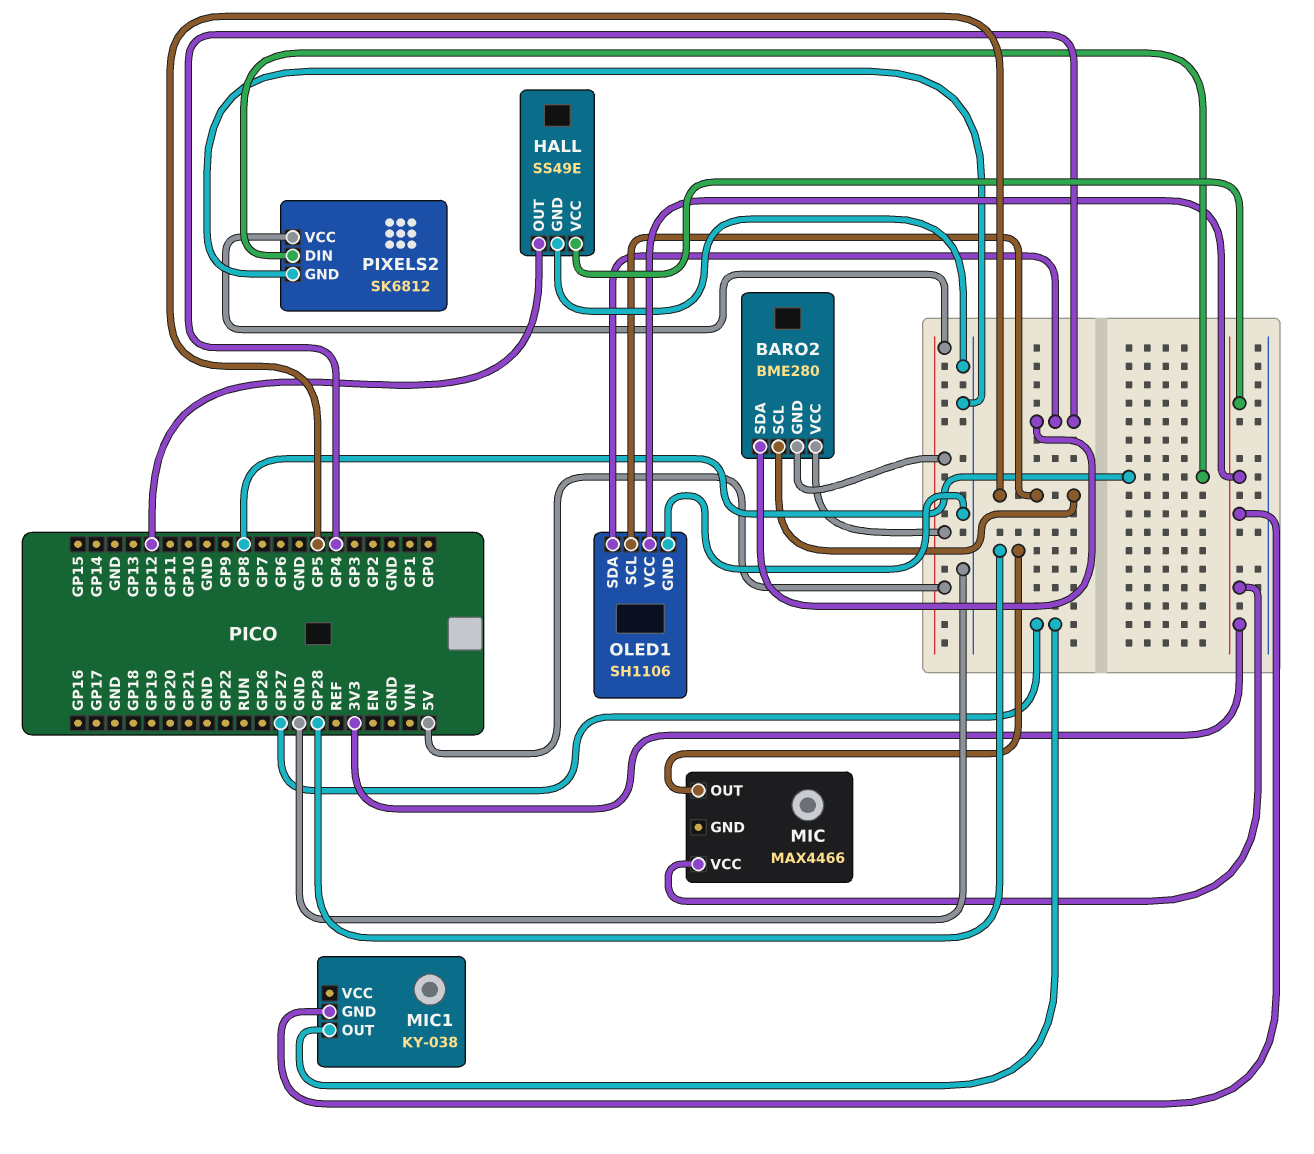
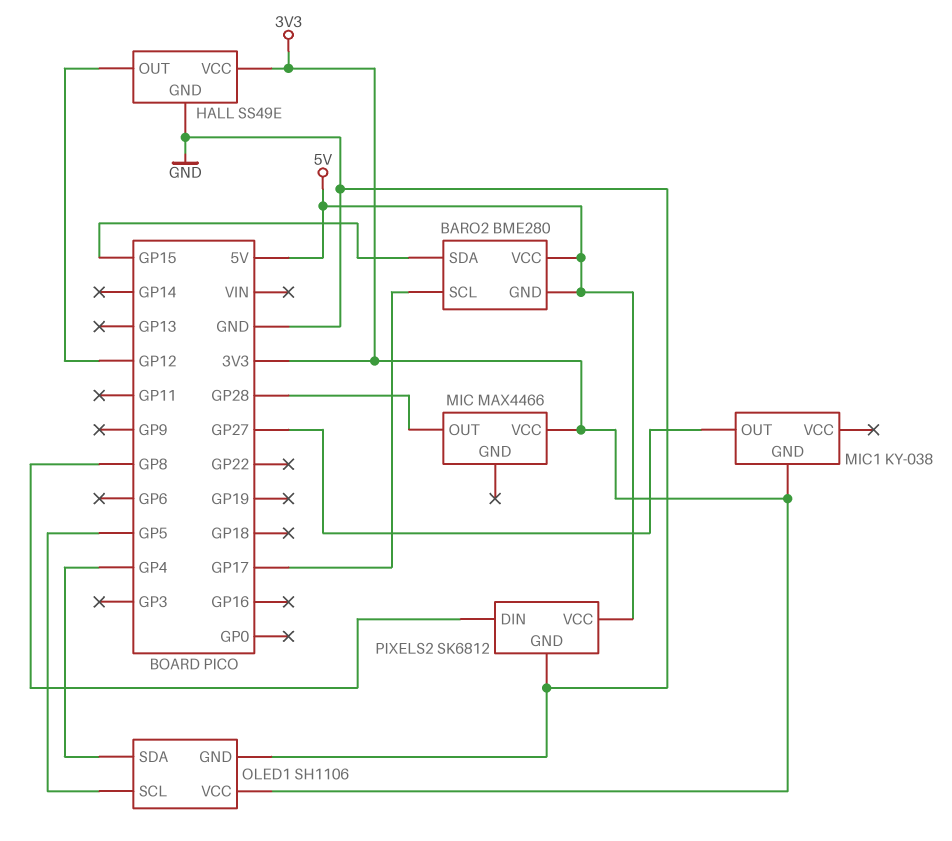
BARO2 pin SCL: GP5 -> GP17
BARO2 pin SDA: GP4 -> GP15

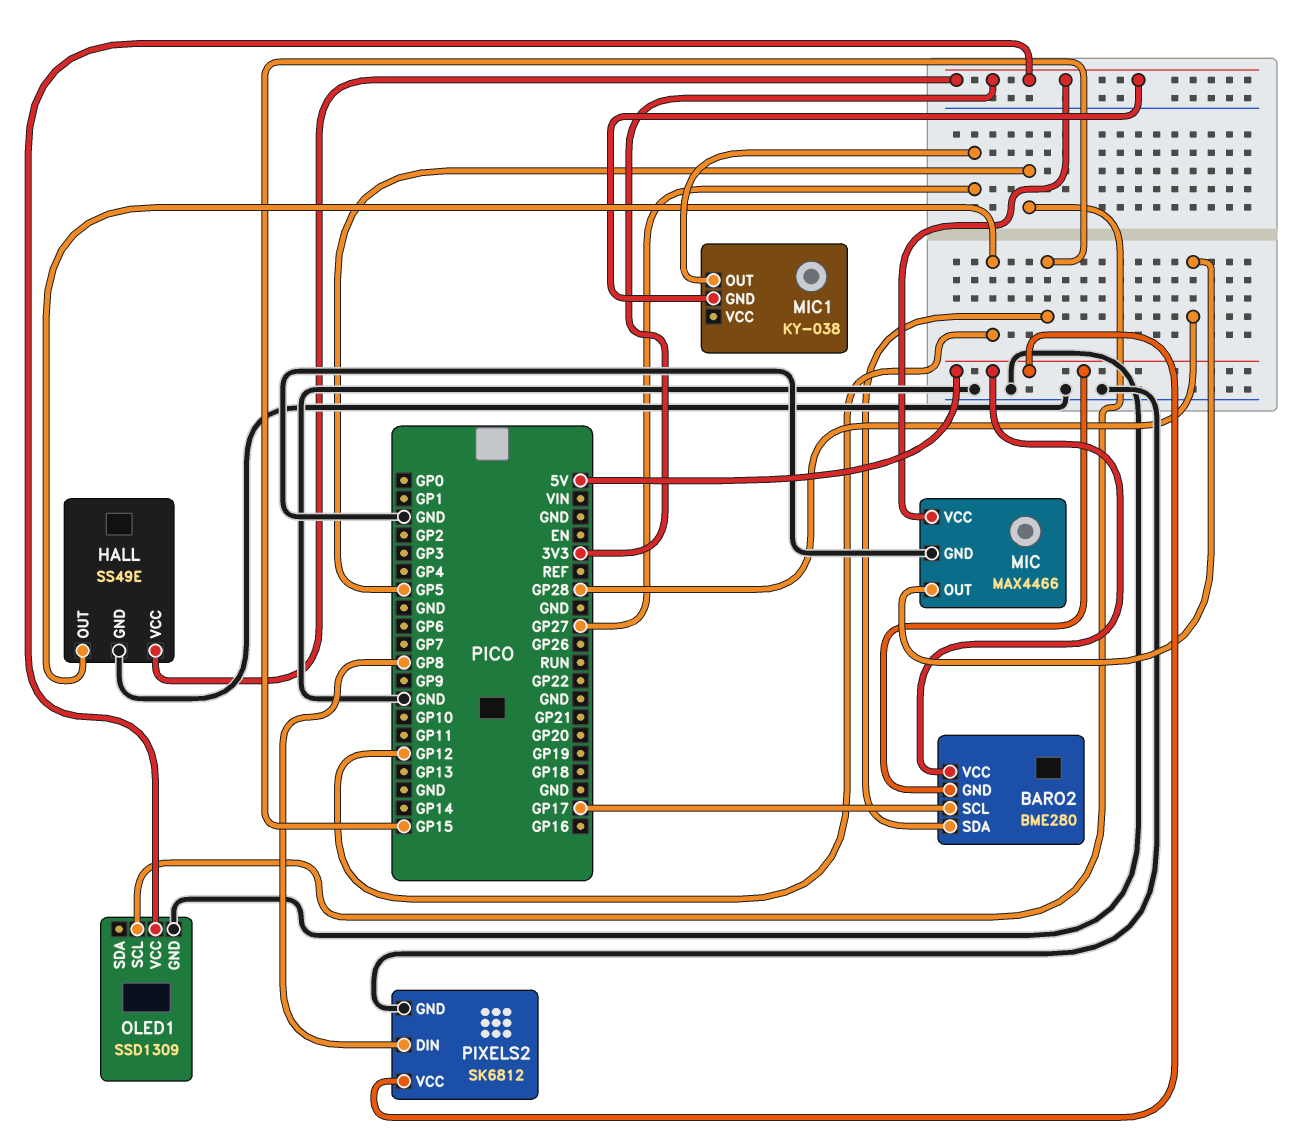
MIC pin GND: none -> GND
OLED1: SH1106 -> SSD1309
OLED1 pin SDA: GP4 -> none

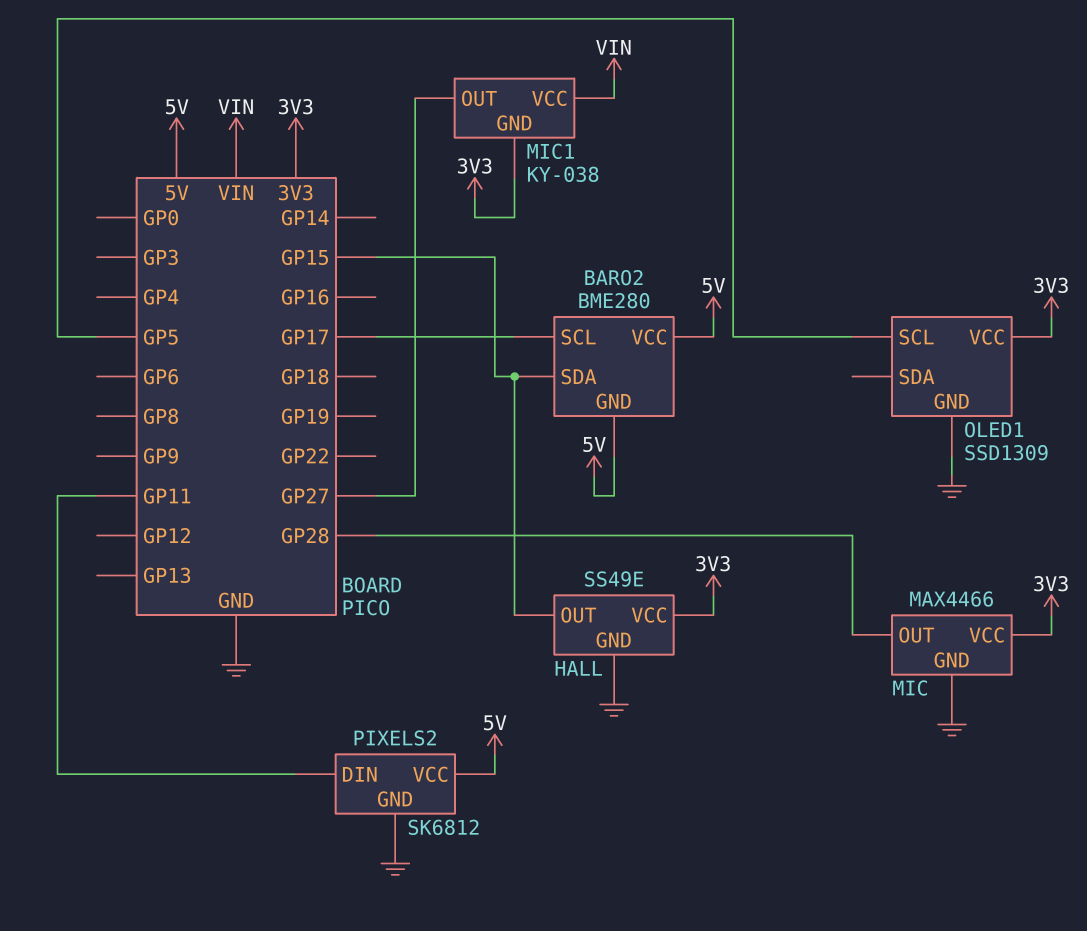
HALL pin OUT: GP12 -> GP15
MIC1 pin VCC: none -> VIN
PIXELS2 pin DIN: GP8 -> GP11

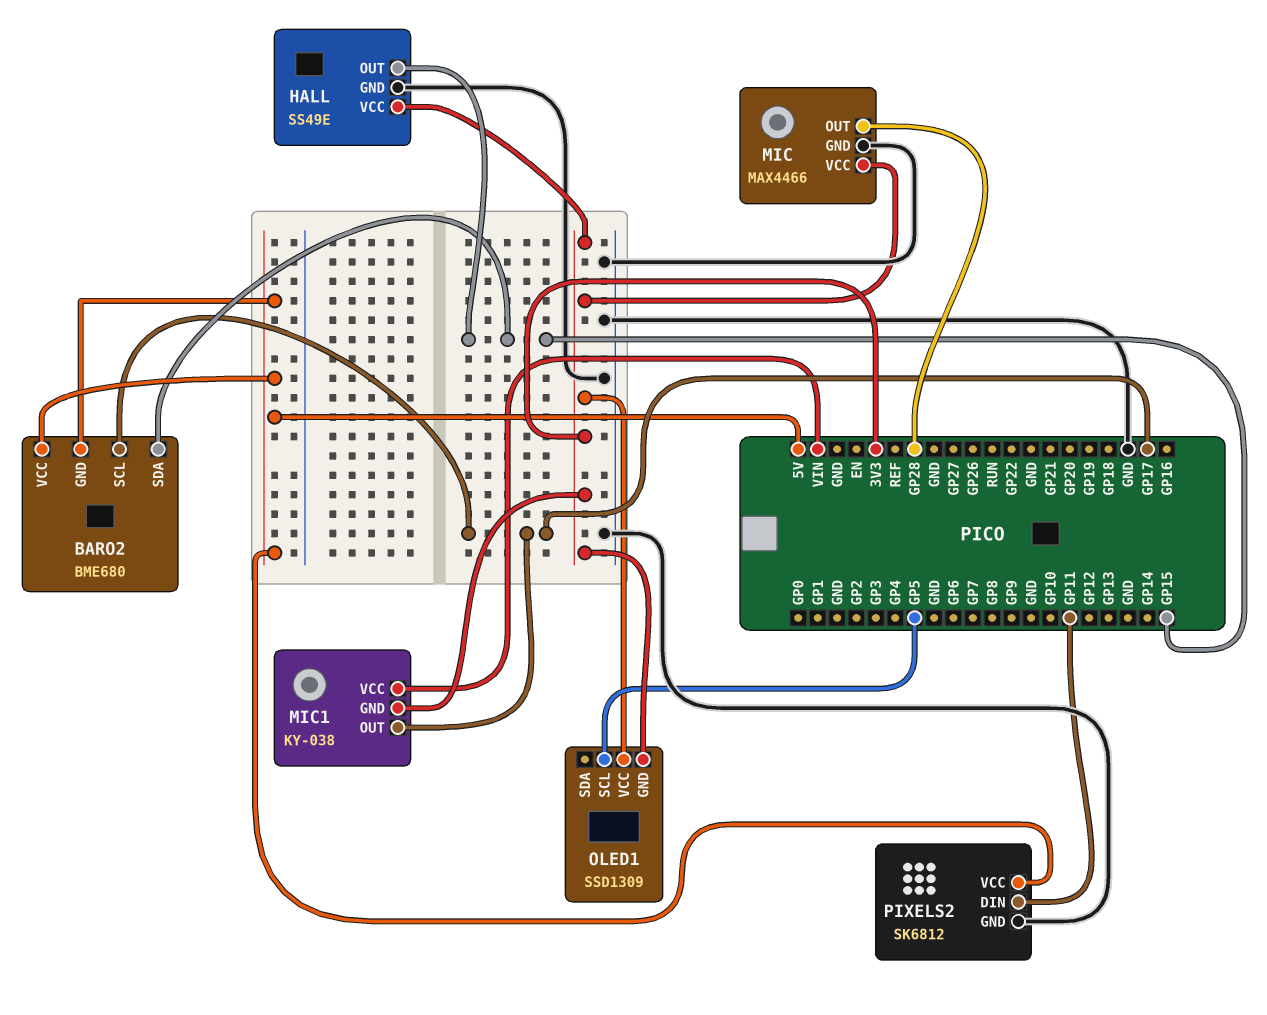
BARO2: BME280 -> BME680
MIC1 pin OUT: GP27 -> GP17
OLED1 pin GND: GND -> 3V3

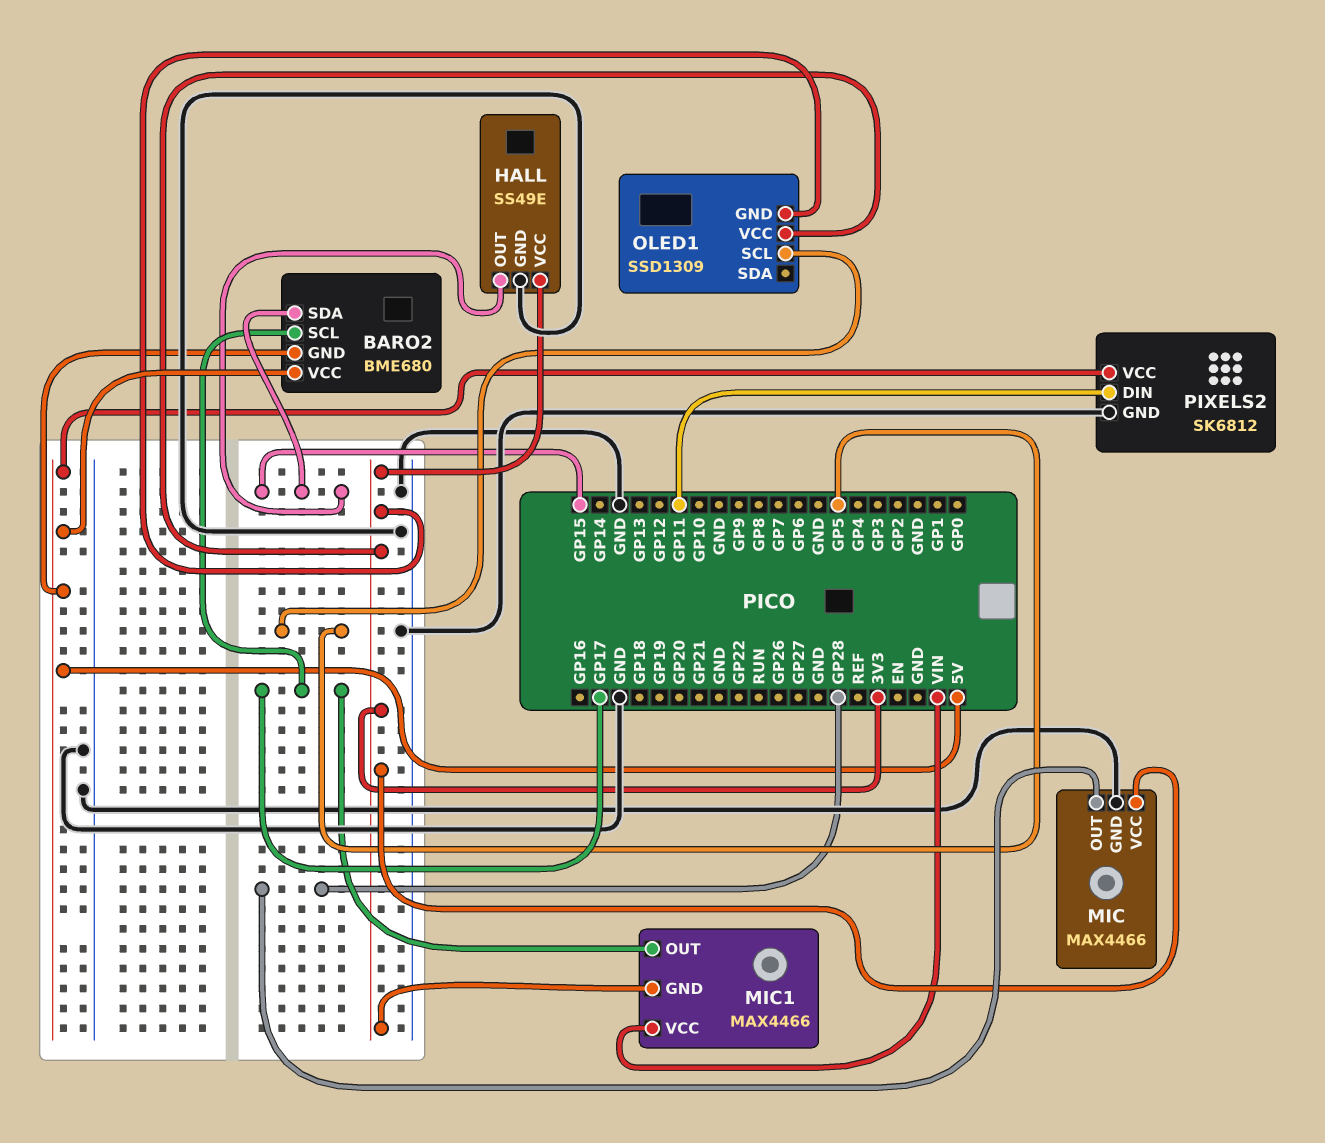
MIC1: KY-038 -> MAX4466

